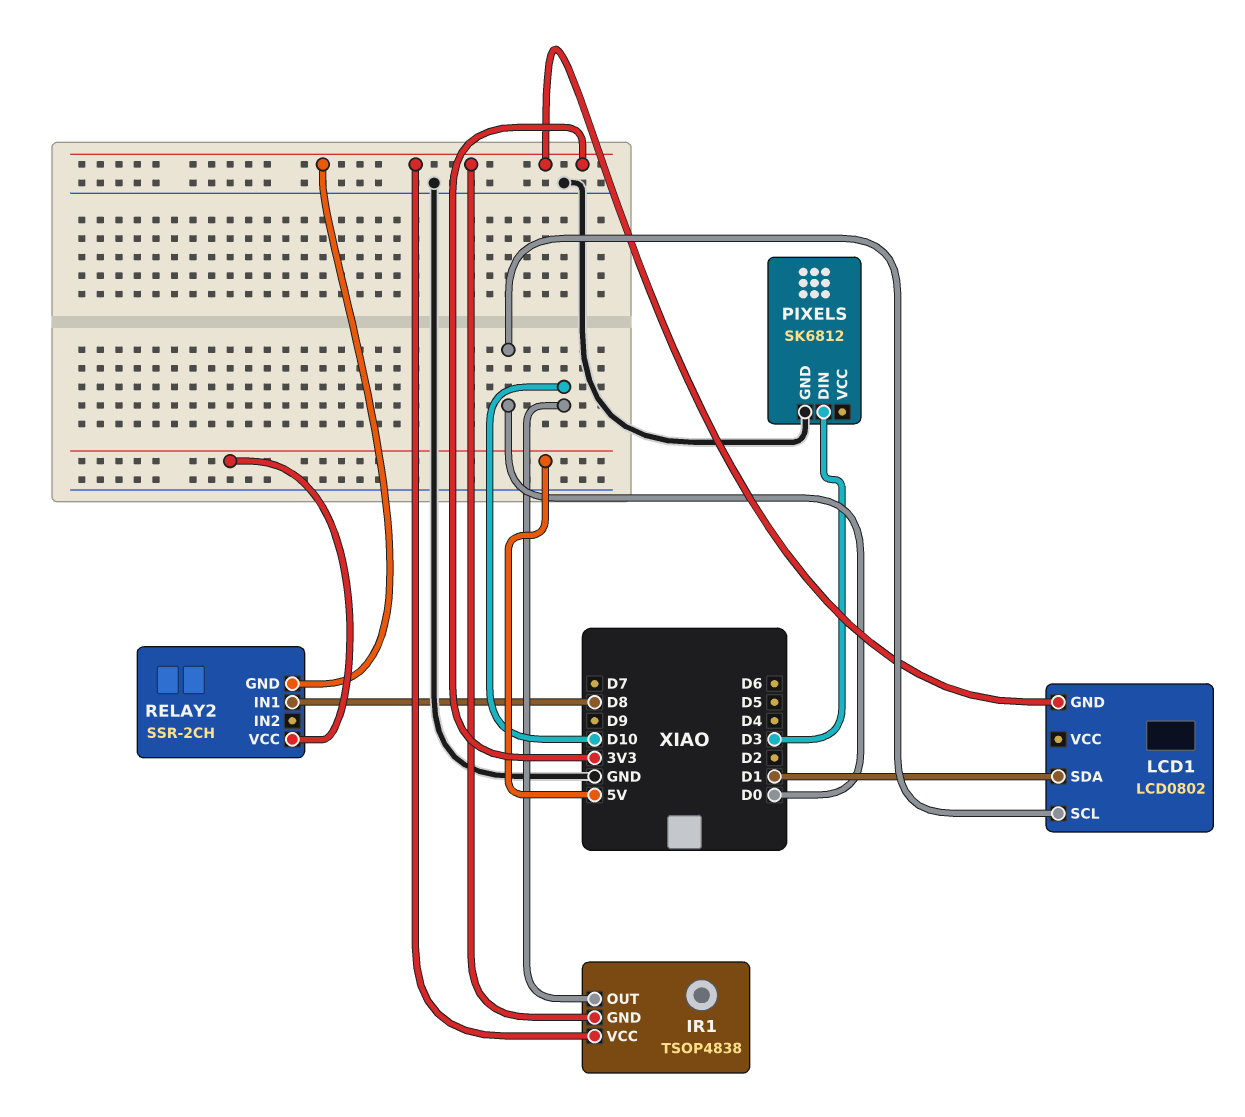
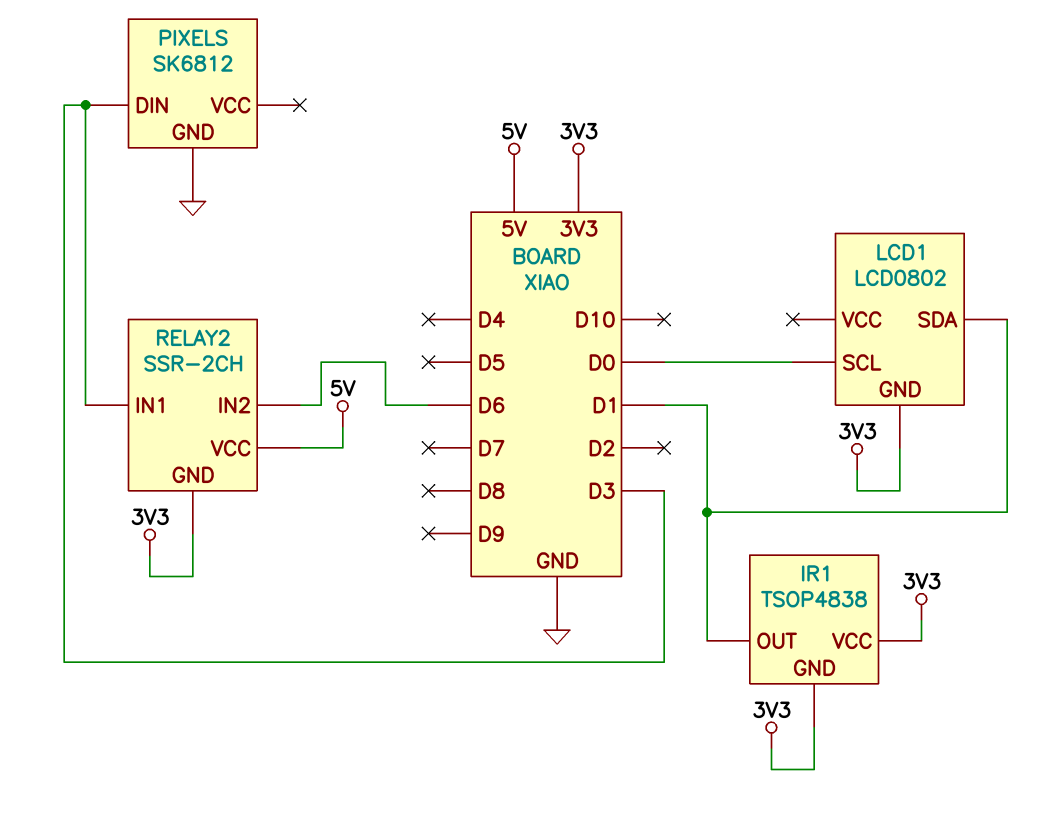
IR1 pin OUT: D10 -> D1
RELAY2 pin IN1: D8 -> D3
RELAY2 pin IN2: none -> D6

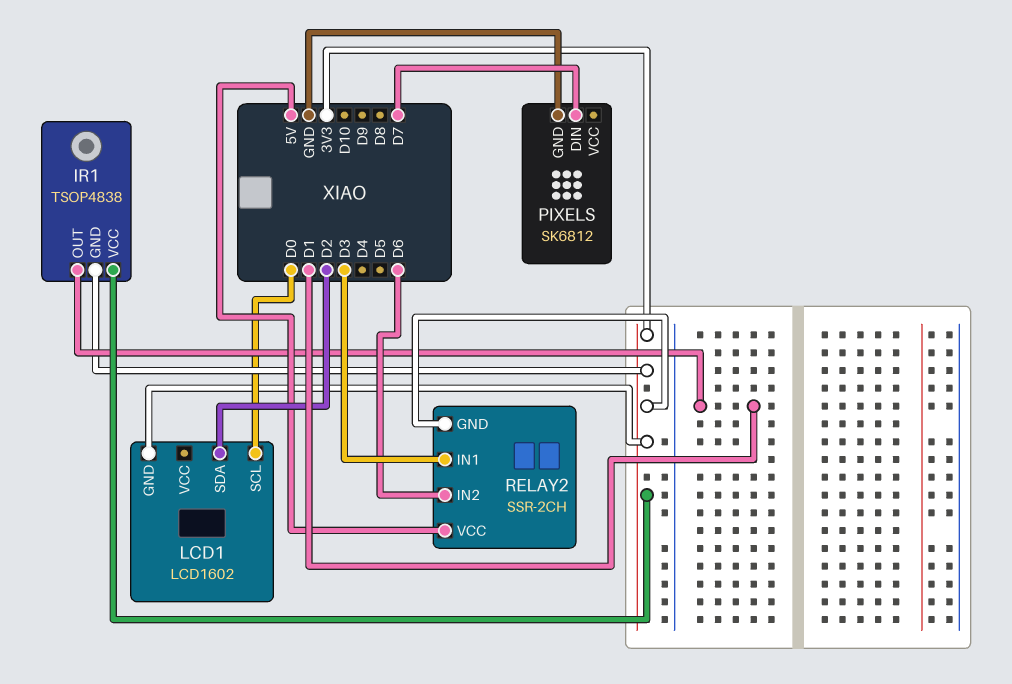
LCD1: LCD0802 -> LCD1602
LCD1 pin SDA: D1 -> D2
PIXELS pin DIN: D3 -> D7

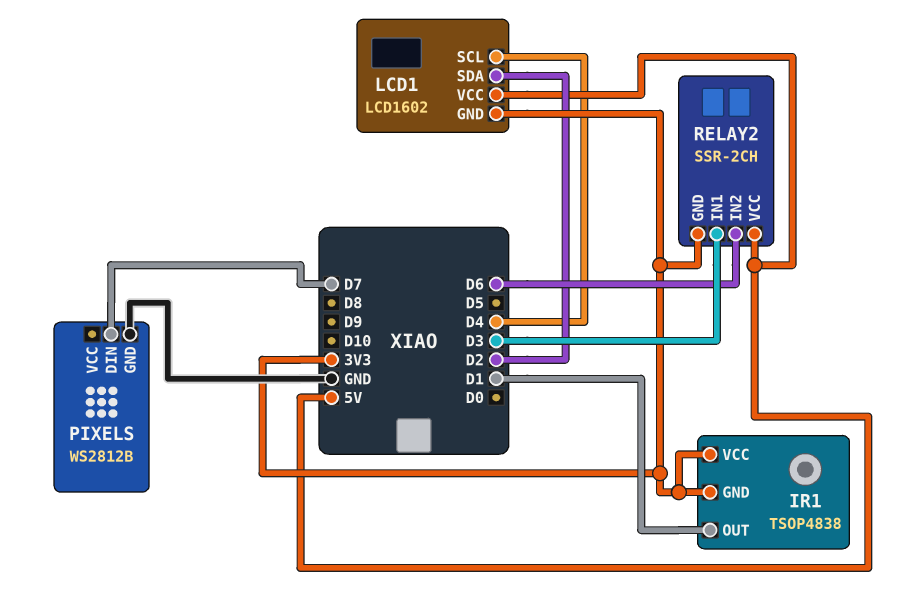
LCD1 pin SCL: D0 -> D4
LCD1 pin VCC: none -> 5V
PIXELS: SK6812 -> WS2812B

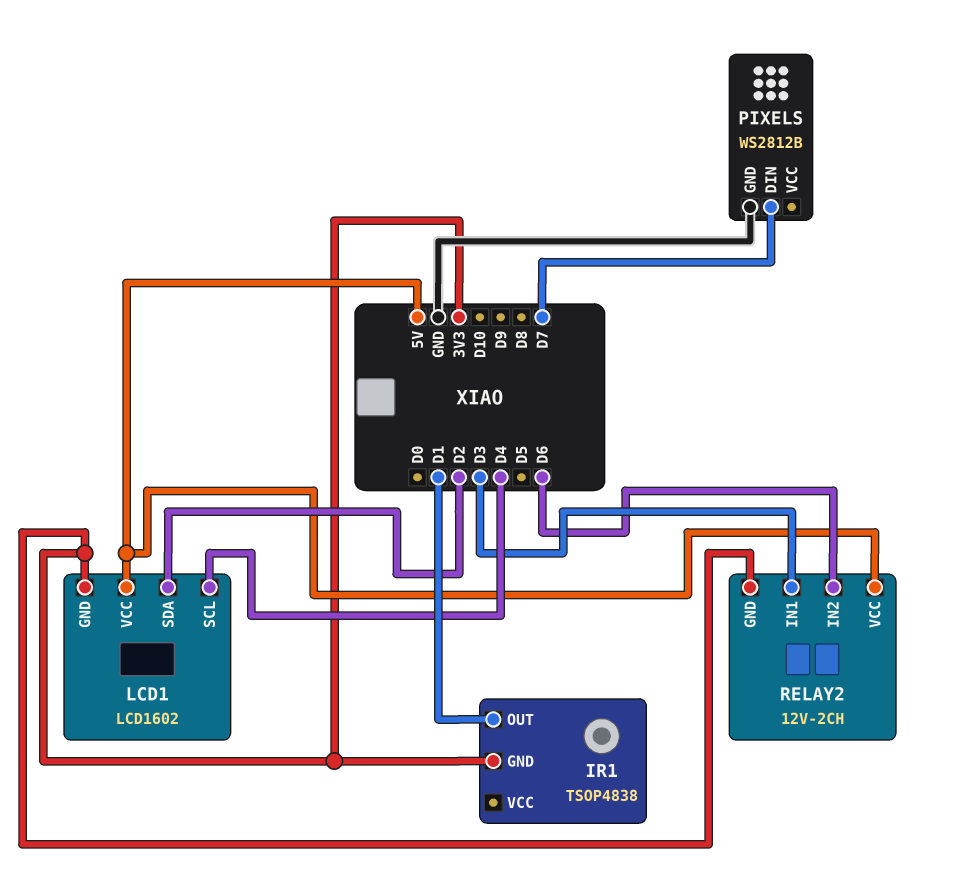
IR1 pin VCC: 3V3 -> none
RELAY2: SSR-2CH -> 12V-2CH

